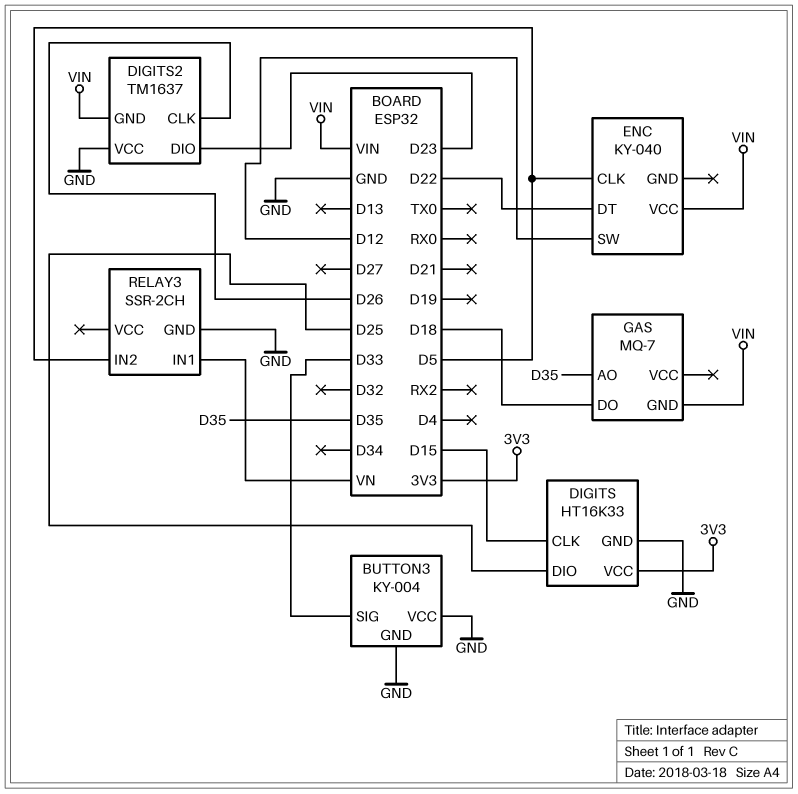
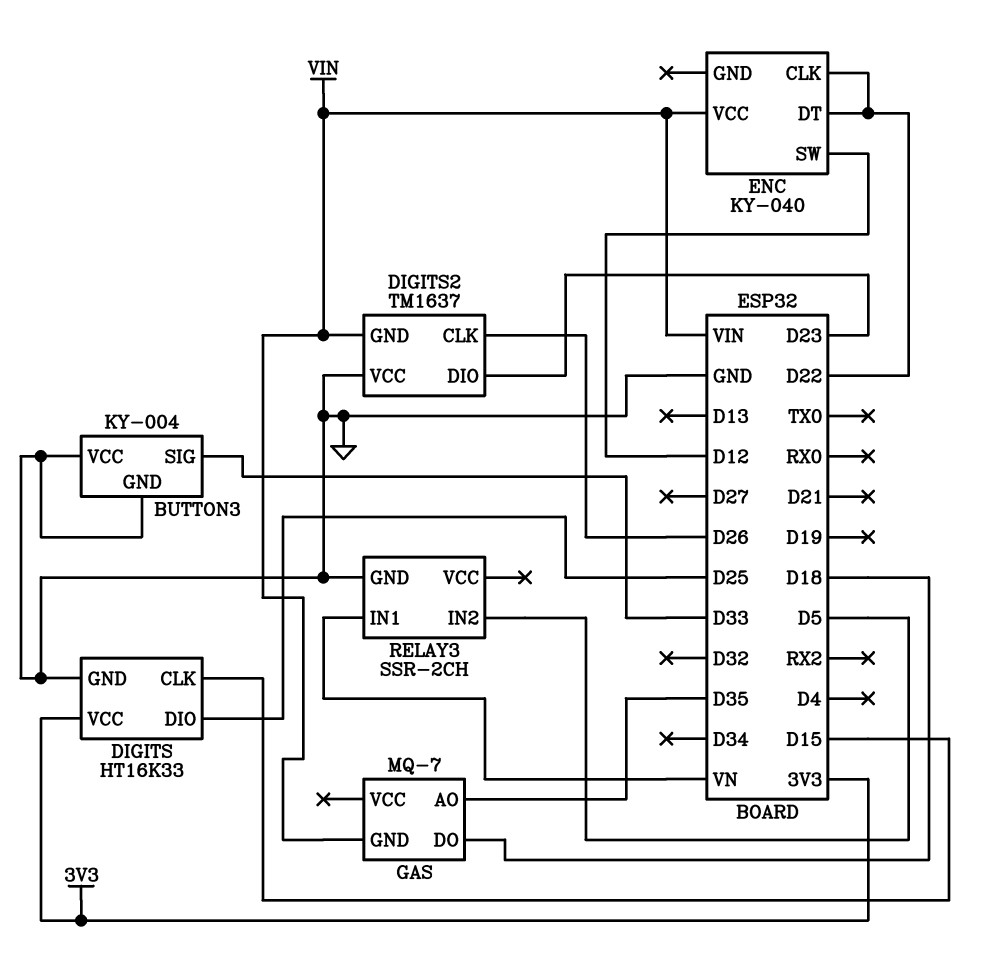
ENC pin CLK: D5 -> D22

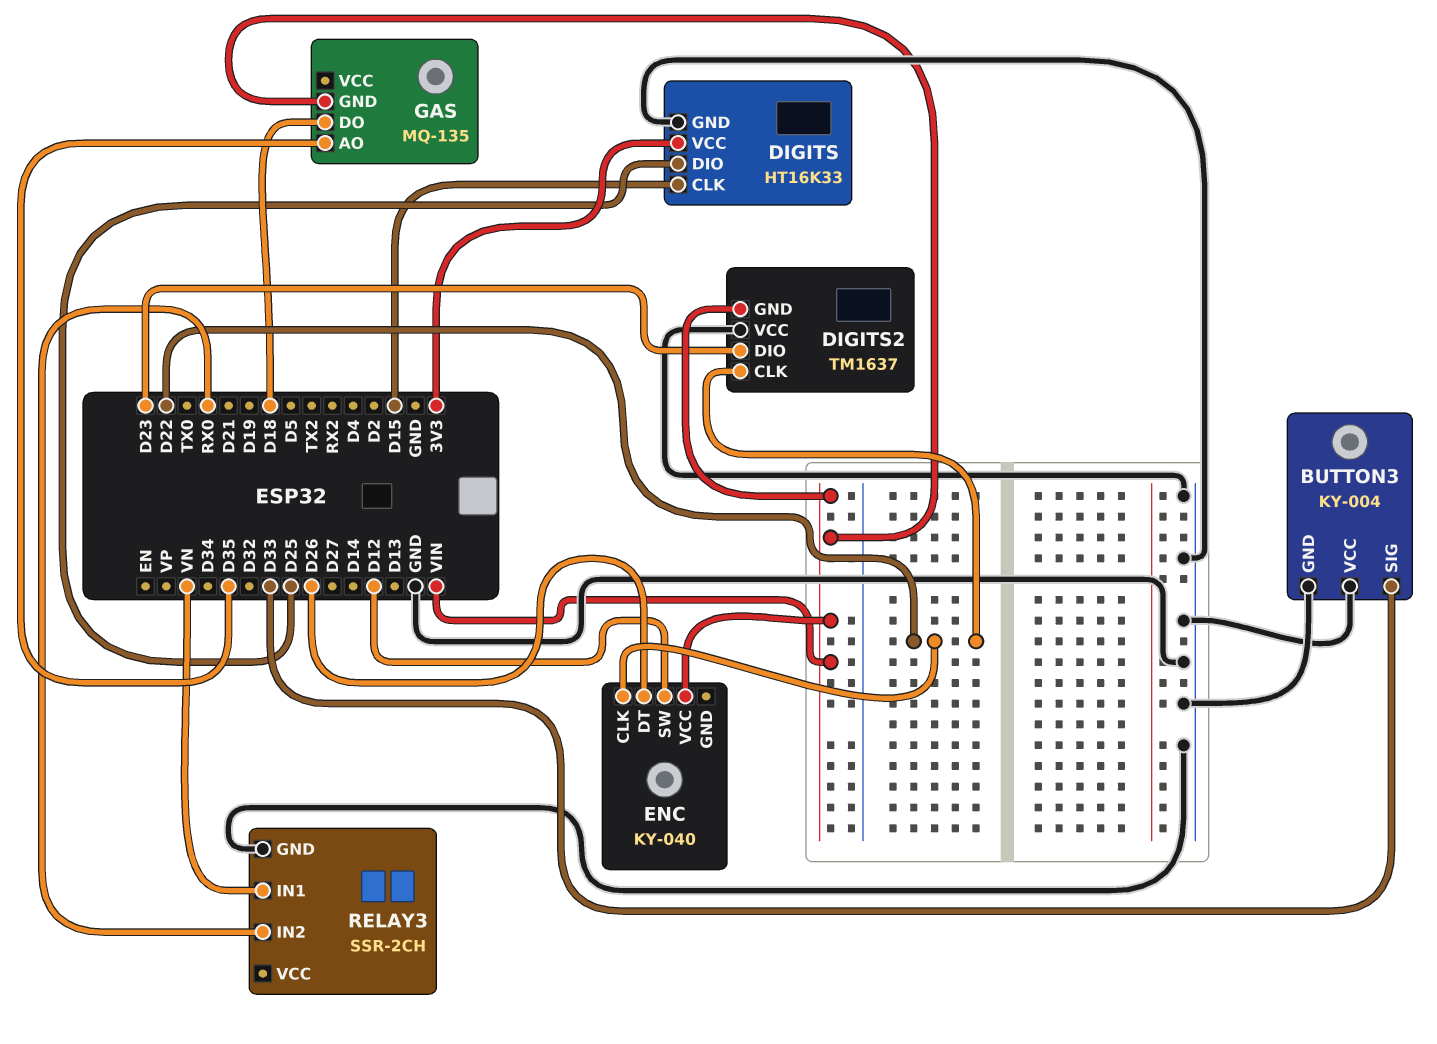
DIGITS2 pin CLK: D26 -> D22
ENC pin DT: D22 -> D26
GAS: MQ-7 -> MQ-135
RELAY3 pin IN2: D5 -> RX0

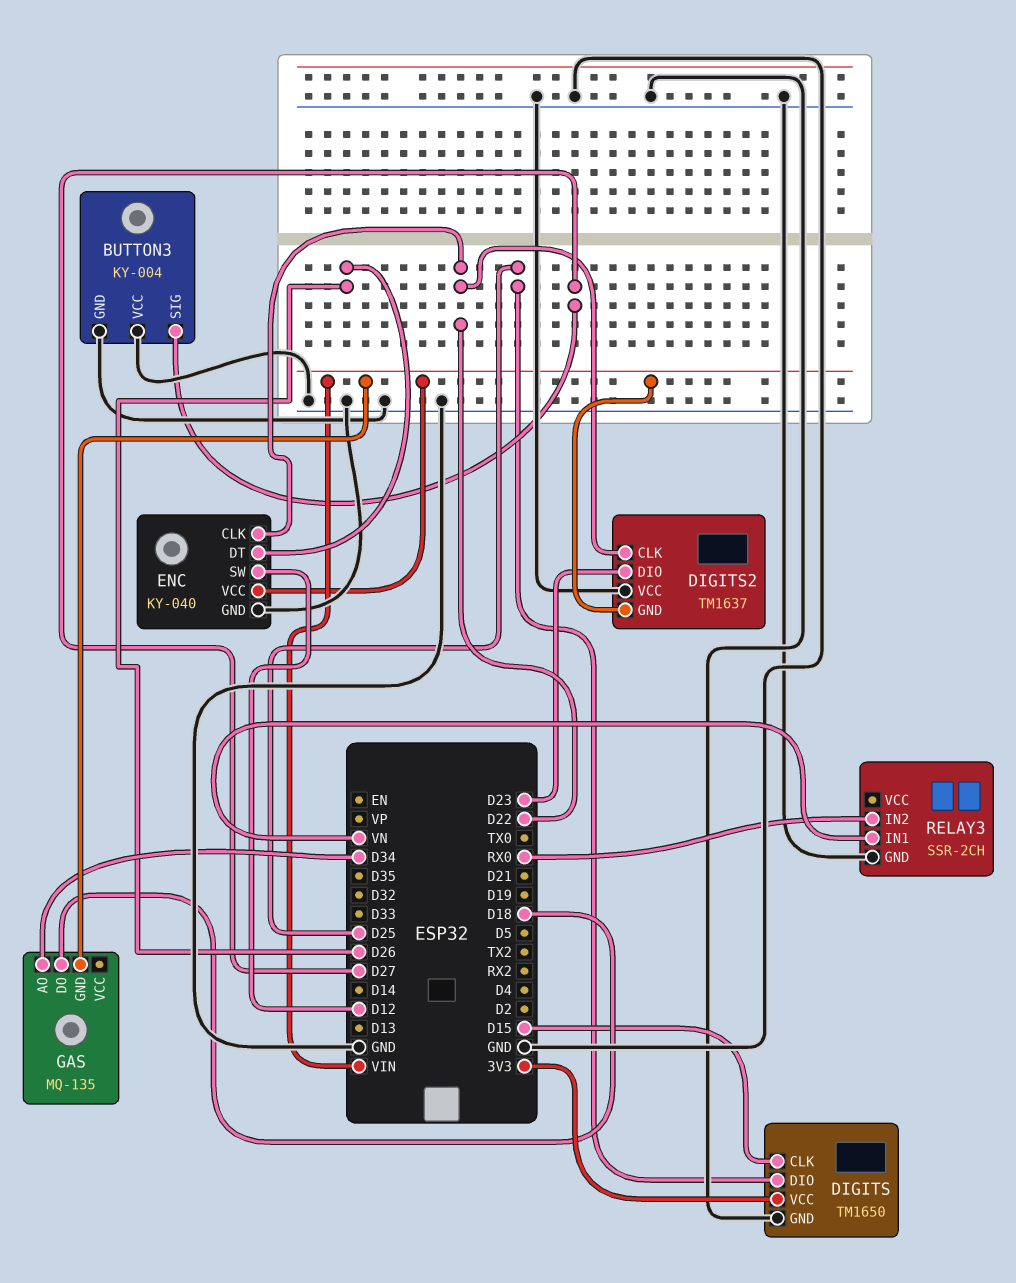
BUTTON3 pin SIG: D33 -> D27
DIGITS: HT16K33 -> TM1650
ENC pin GND: none -> GND
GAS pin AO: D35 -> D34

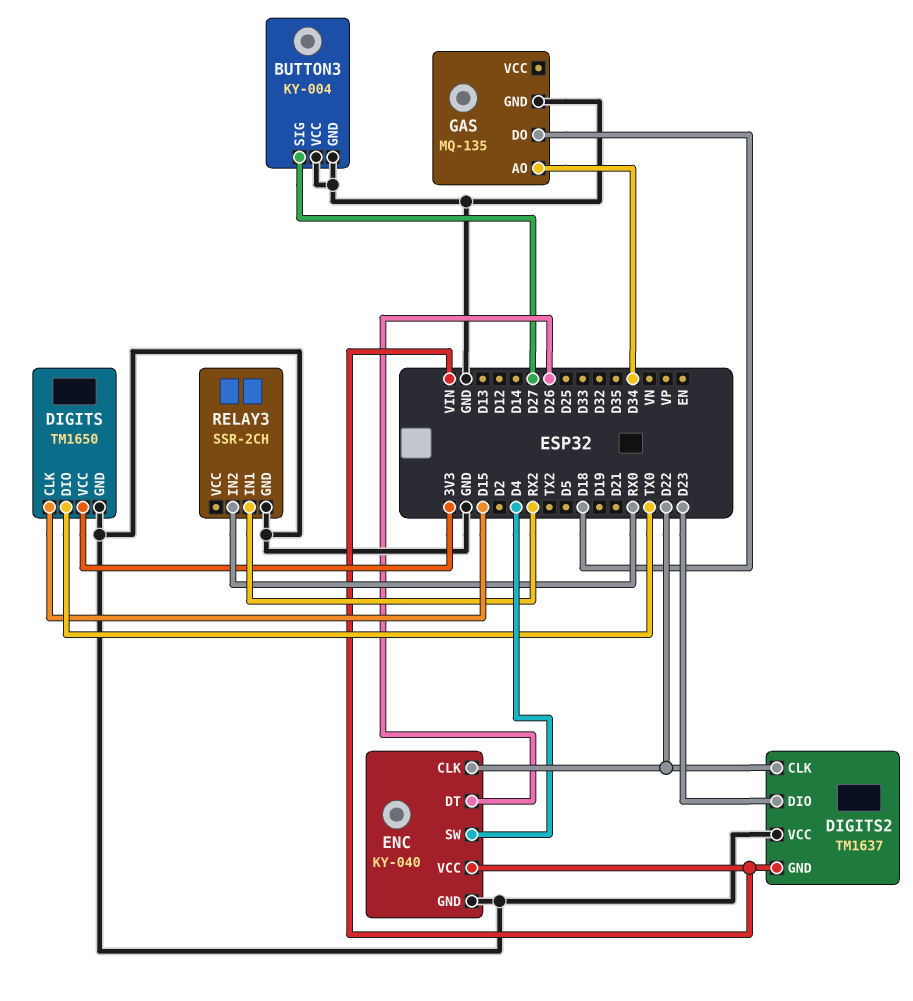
DIGITS pin DIO: D25 -> TX0
ENC pin SW: D12 -> D4
GAS pin GND: VIN -> GND
RELAY3 pin IN1: VN -> RX2

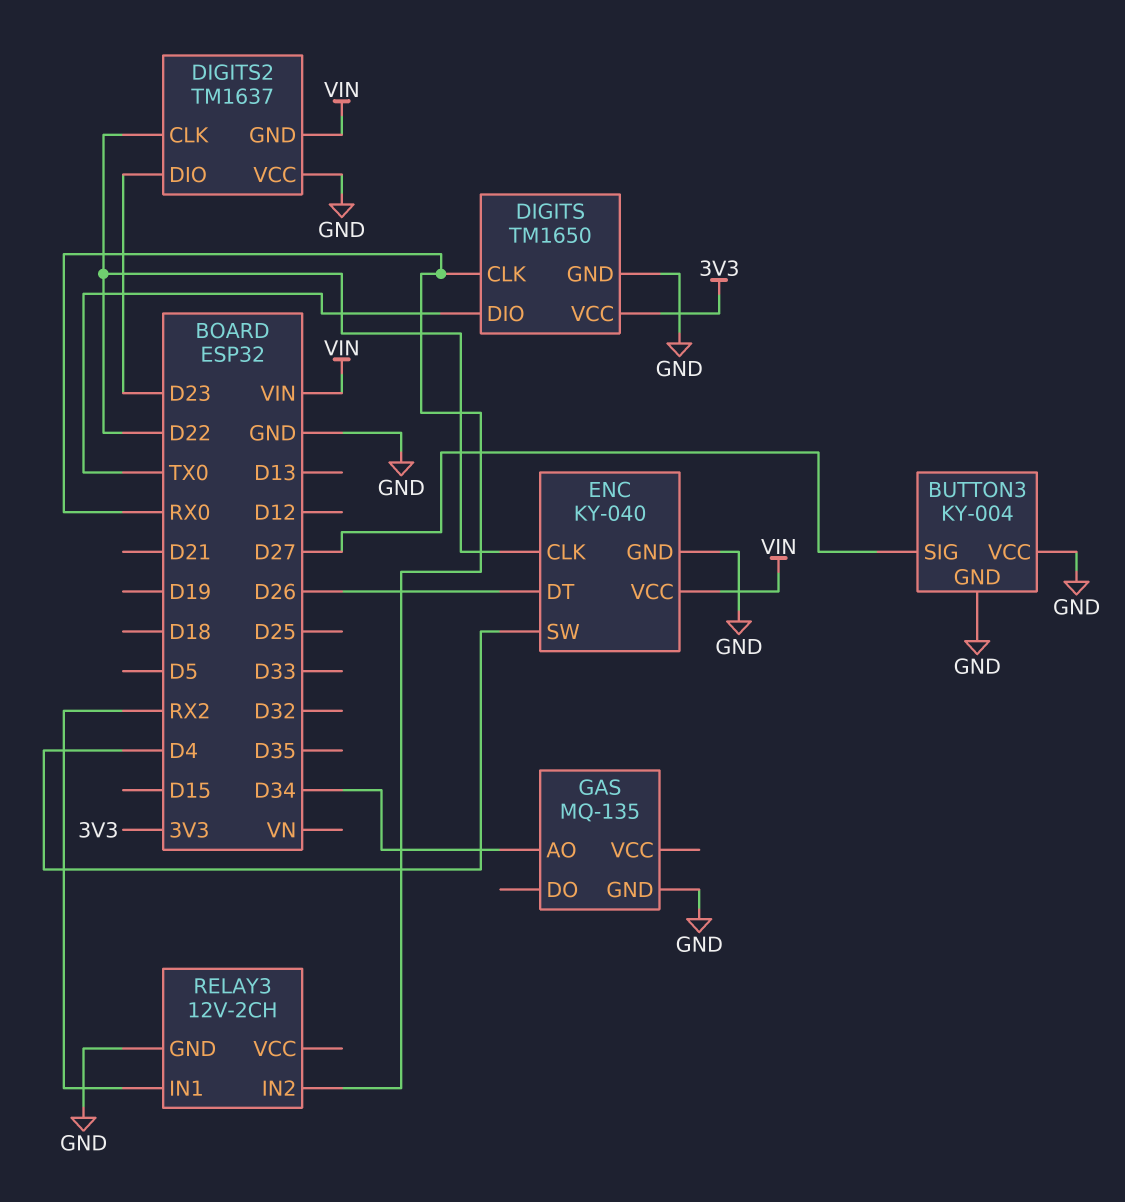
DIGITS pin CLK: D15 -> RX0
GAS pin DO: D18 -> none
RELAY3: SSR-2CH -> 12V-2CH

